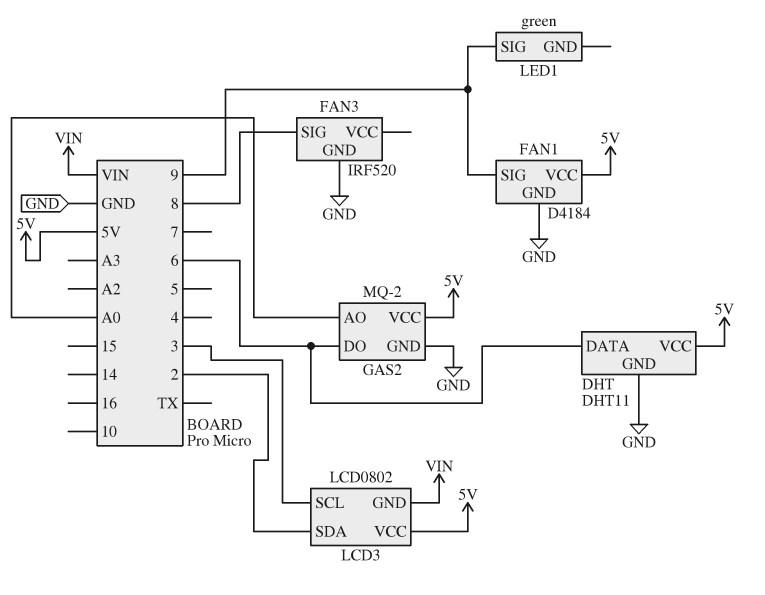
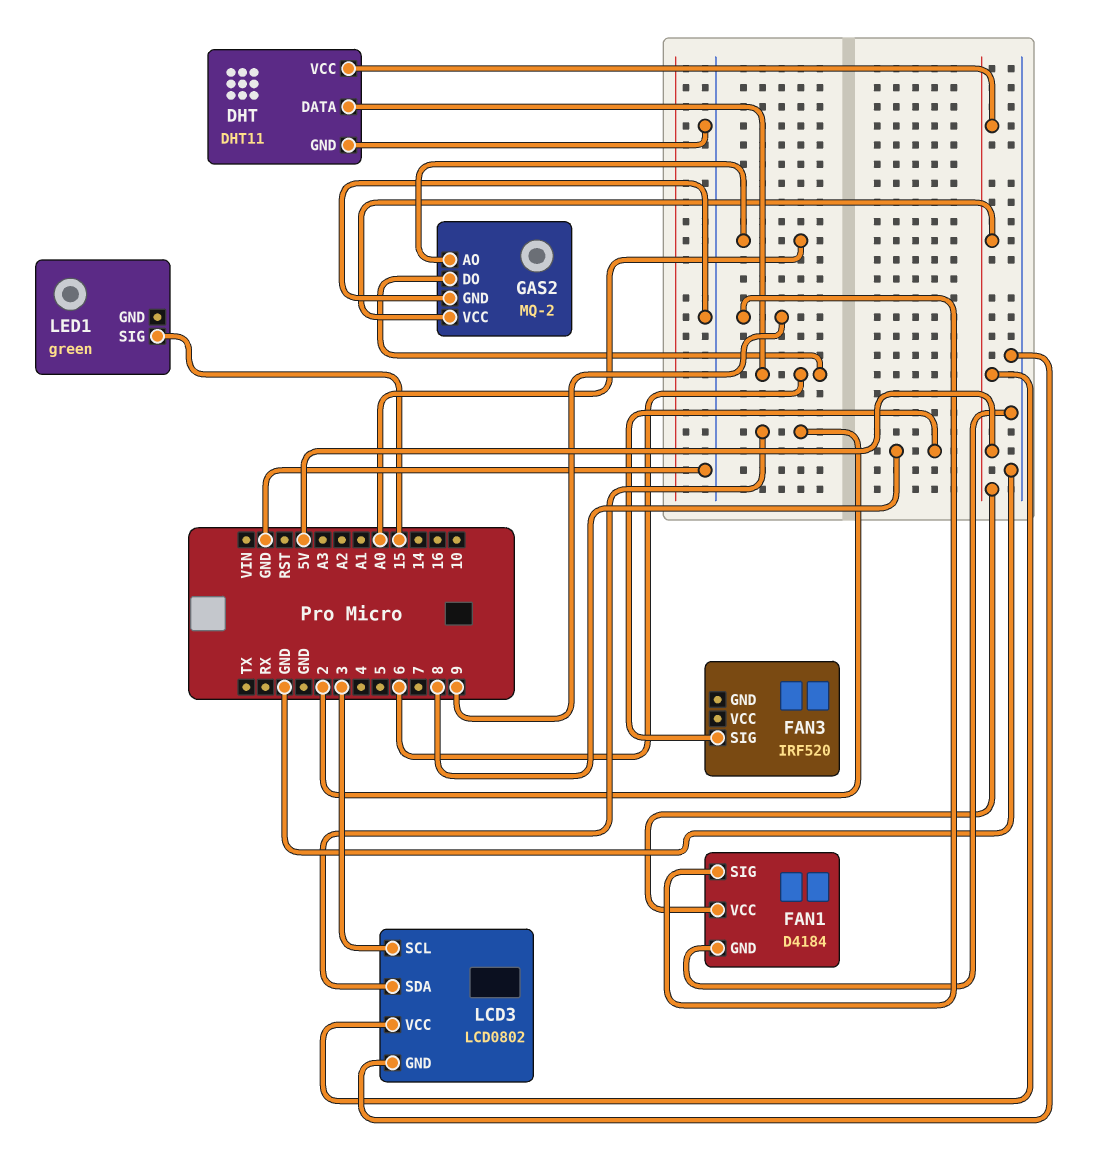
FAN3 pin GND: GND -> none
LCD3 pin GND: VIN -> GND
LED1 pin SIG: 9 -> 15

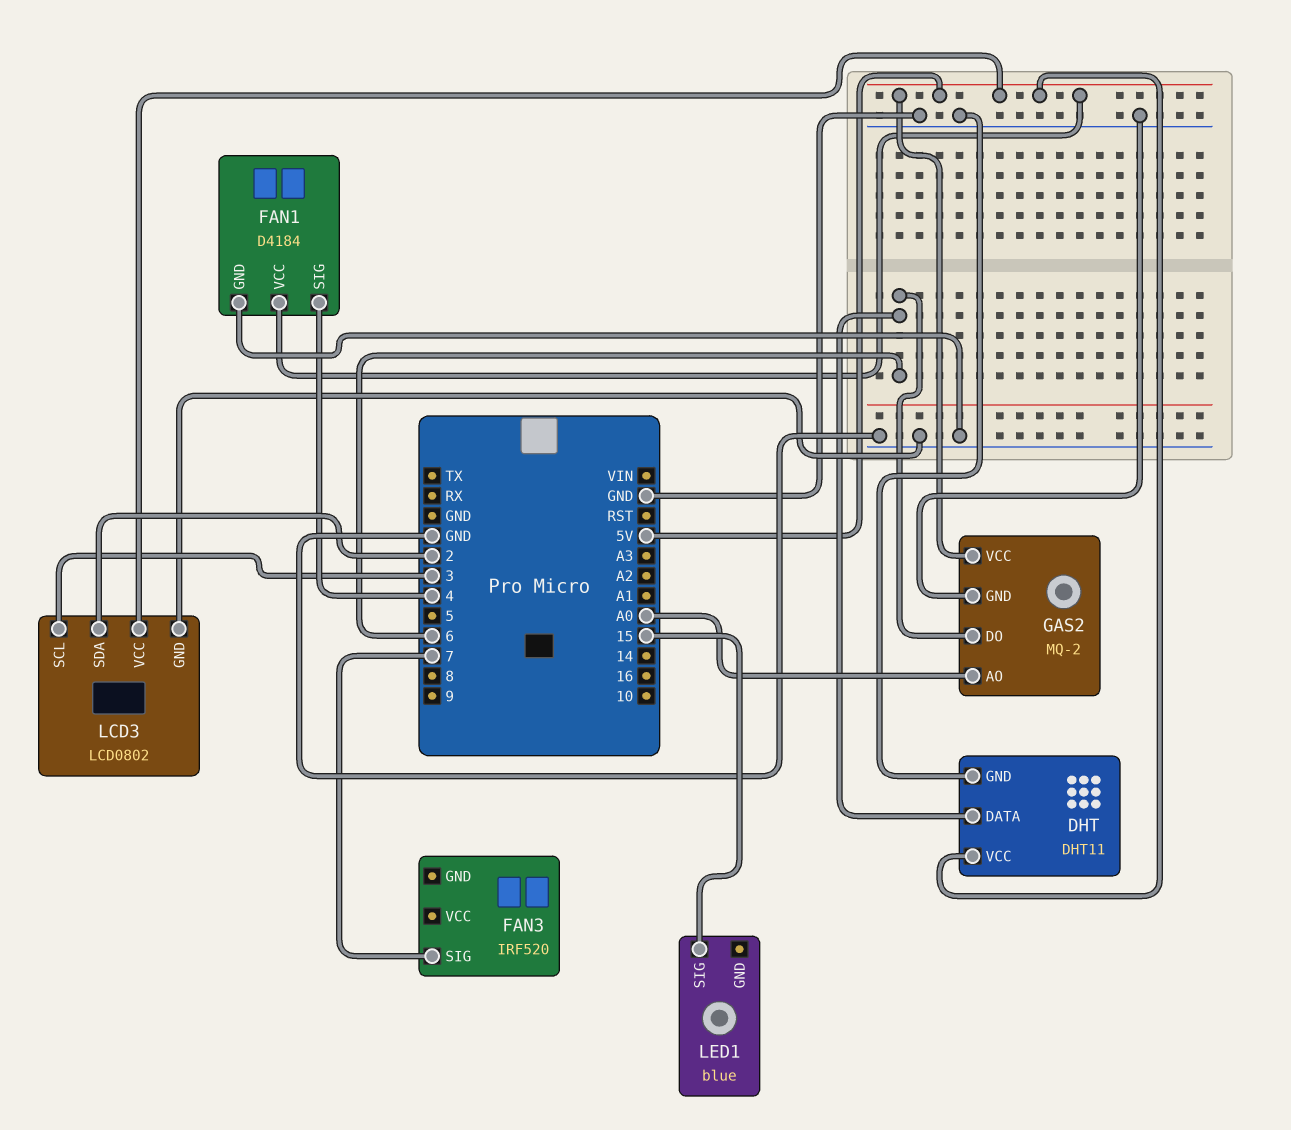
FAN1 pin SIG: 9 -> 4
FAN3 pin SIG: 8 -> 7
LED1: green -> blue

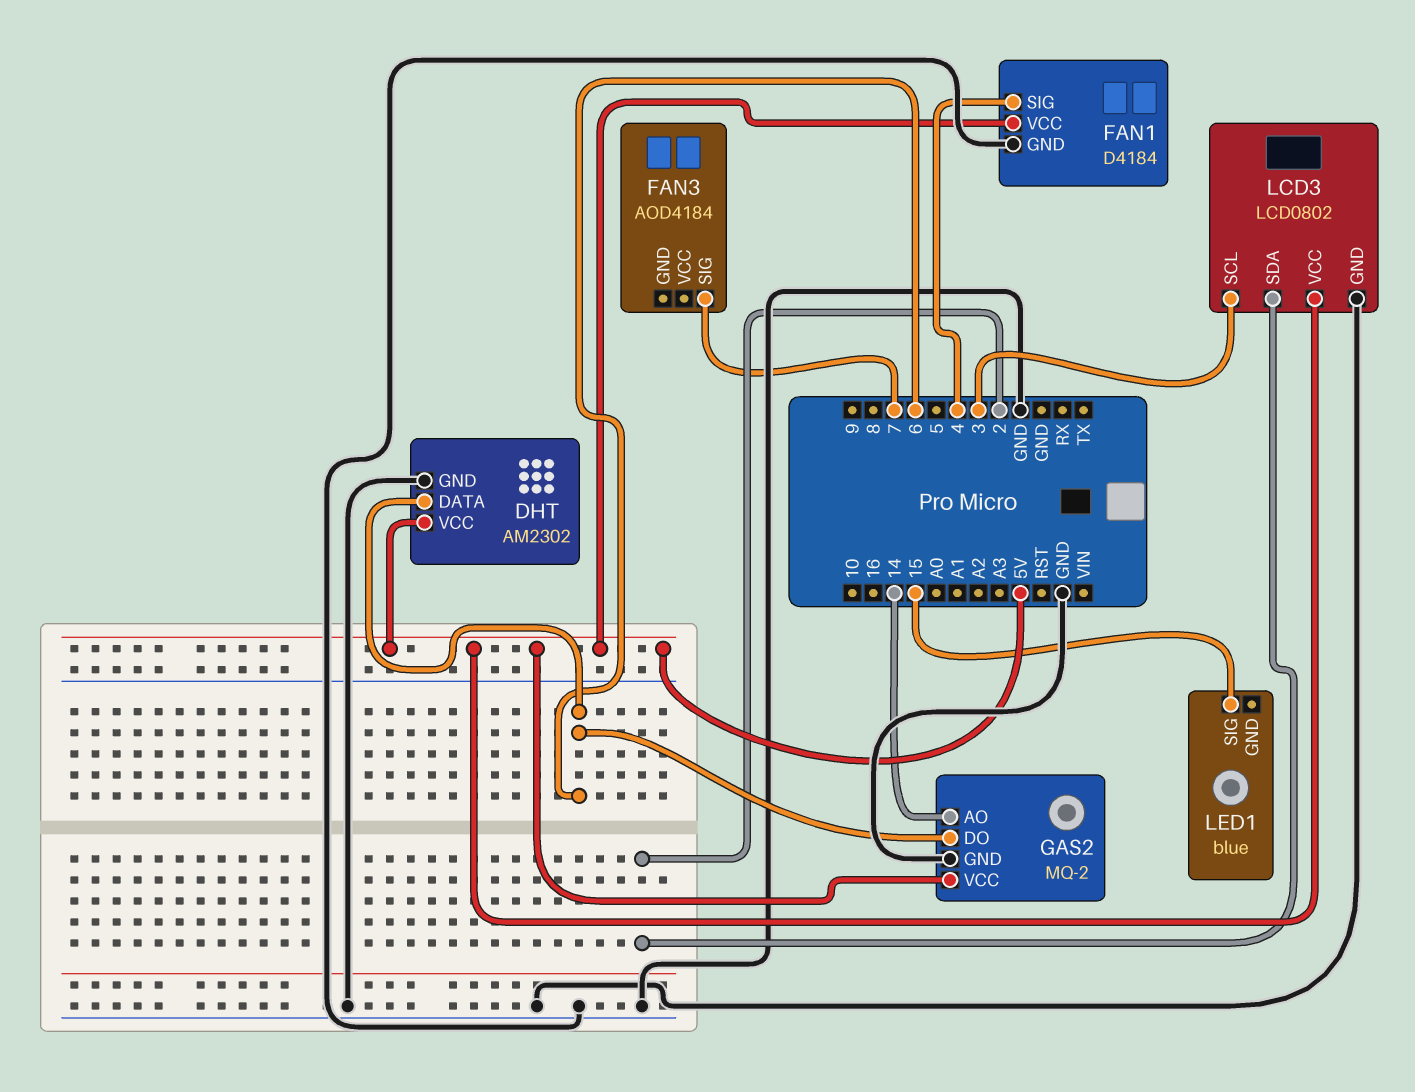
DHT: DHT11 -> AM2302
FAN3: IRF520 -> AOD4184
GAS2 pin AO: A0 -> 14

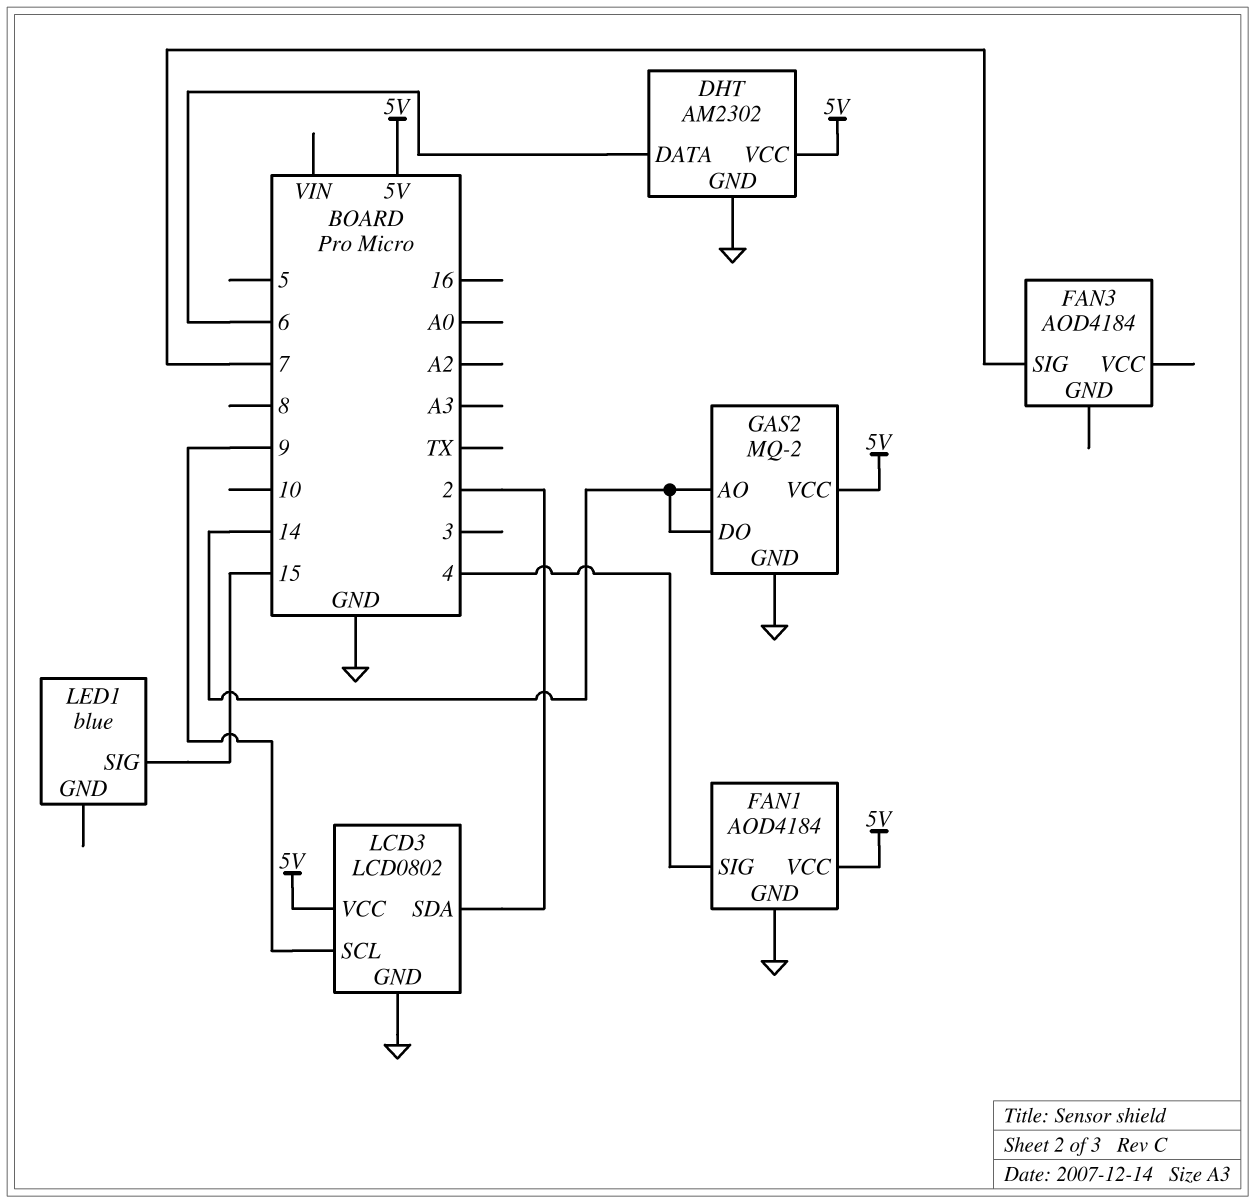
FAN1: D4184 -> AOD4184
GAS2 pin DO: 6 -> 14
LCD3 pin SCL: 3 -> 9

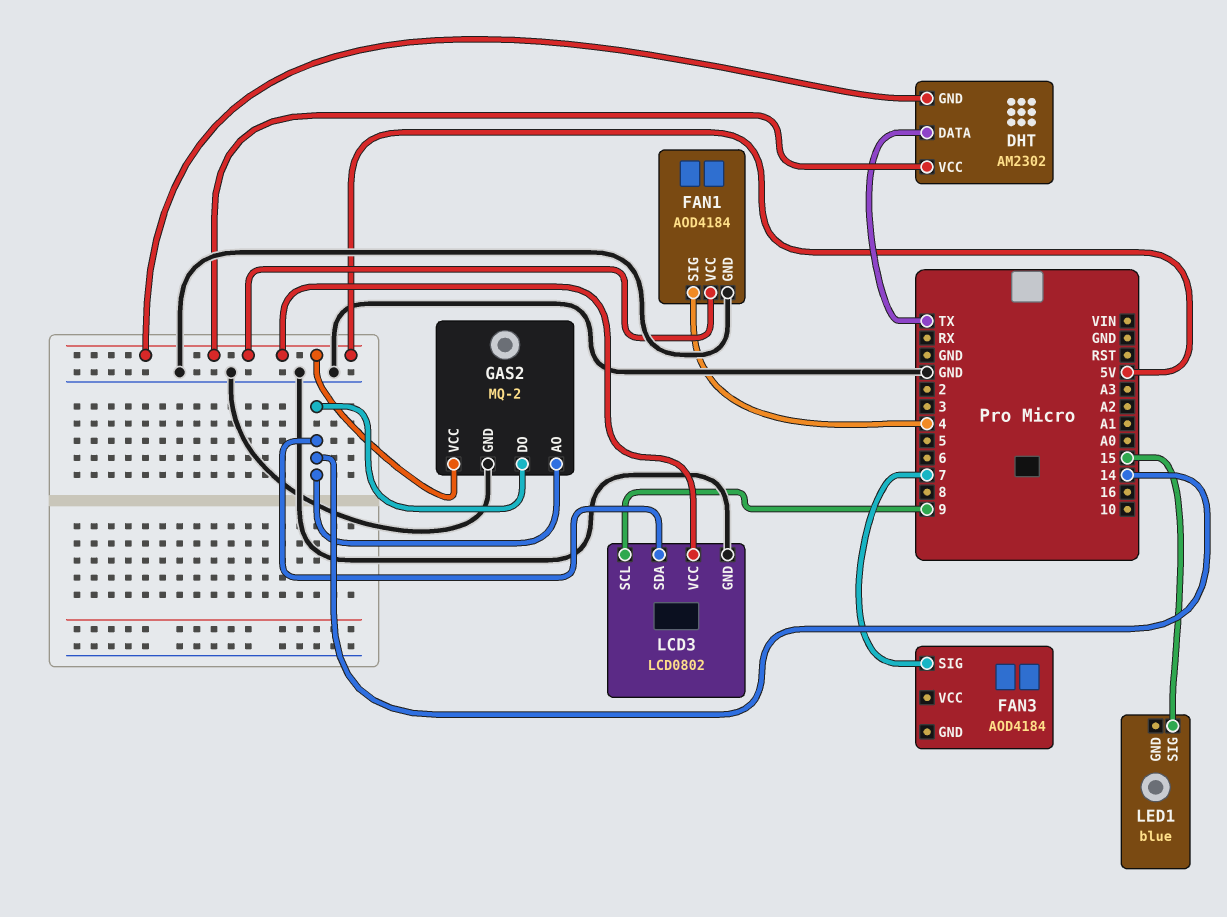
DHT pin DATA: 6 -> TX
DHT pin GND: GND -> 5V
LCD3 pin SDA: 2 -> 14

